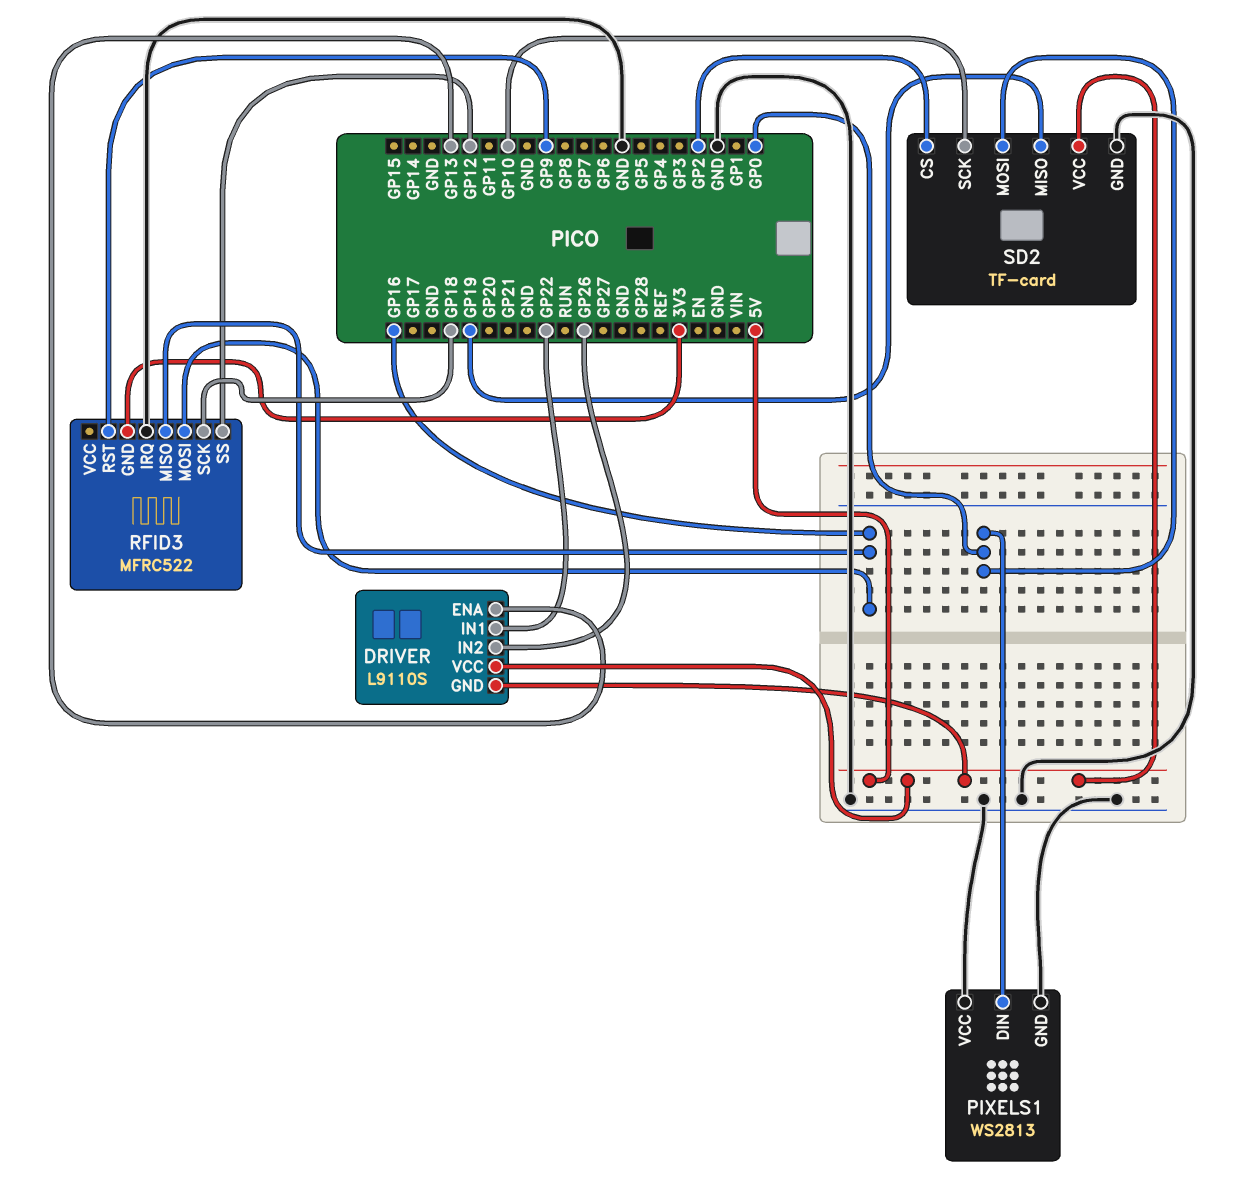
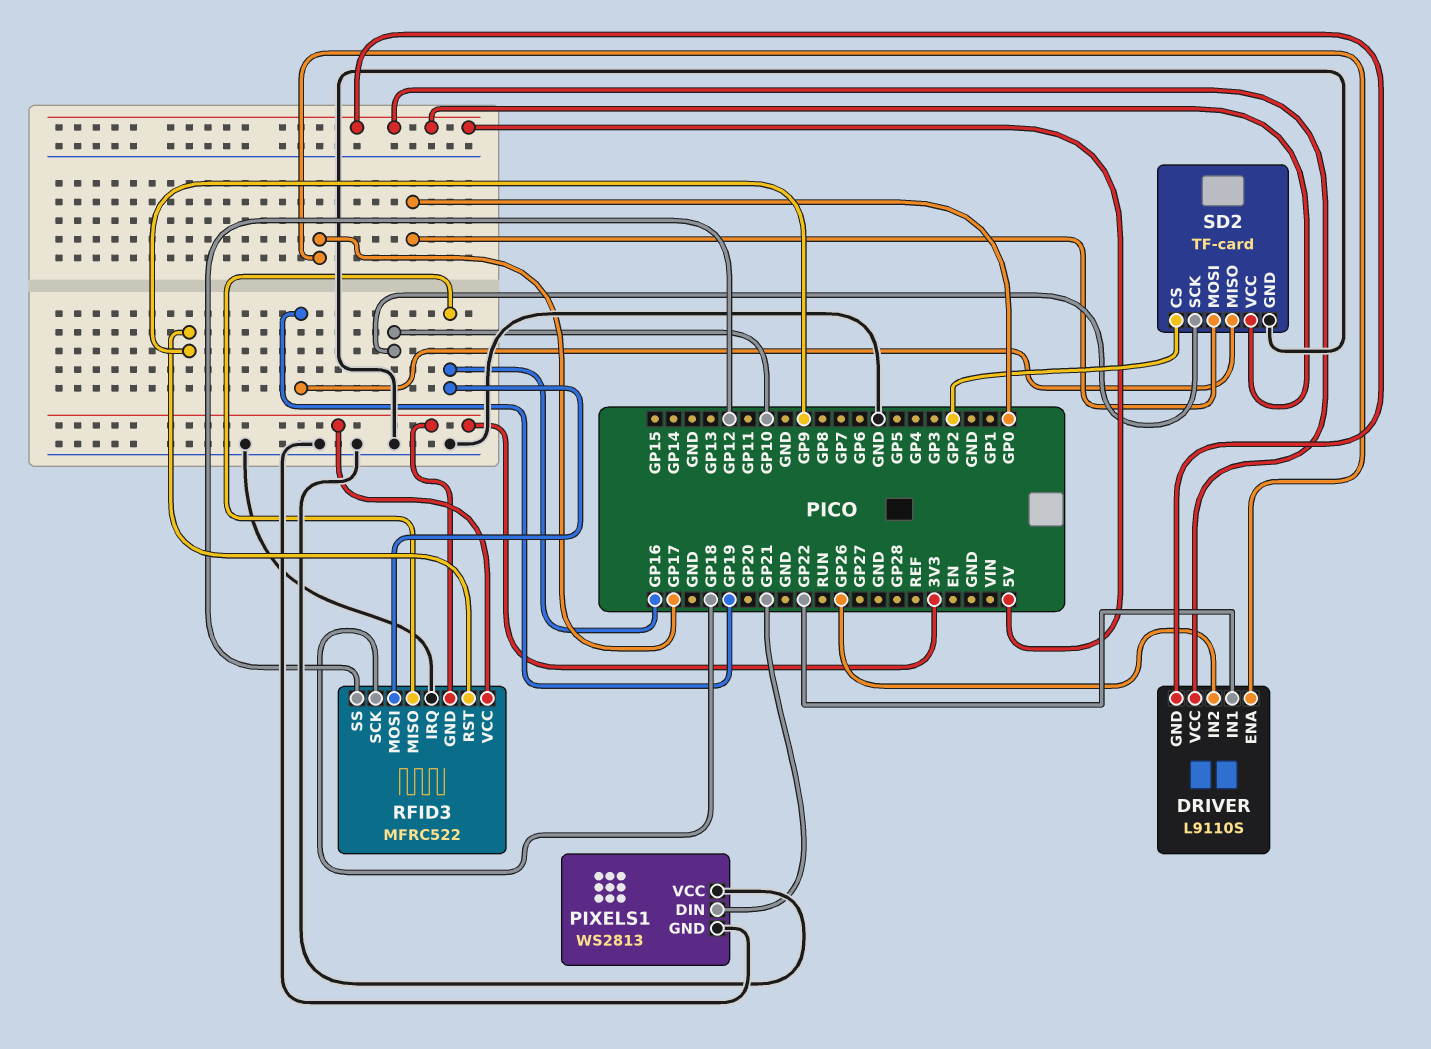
DRIVER pin ENA: GP13 -> GP17
PIXELS1 pin DIN: GP0 -> GP21
RFID3 pin VCC: none -> 3V3

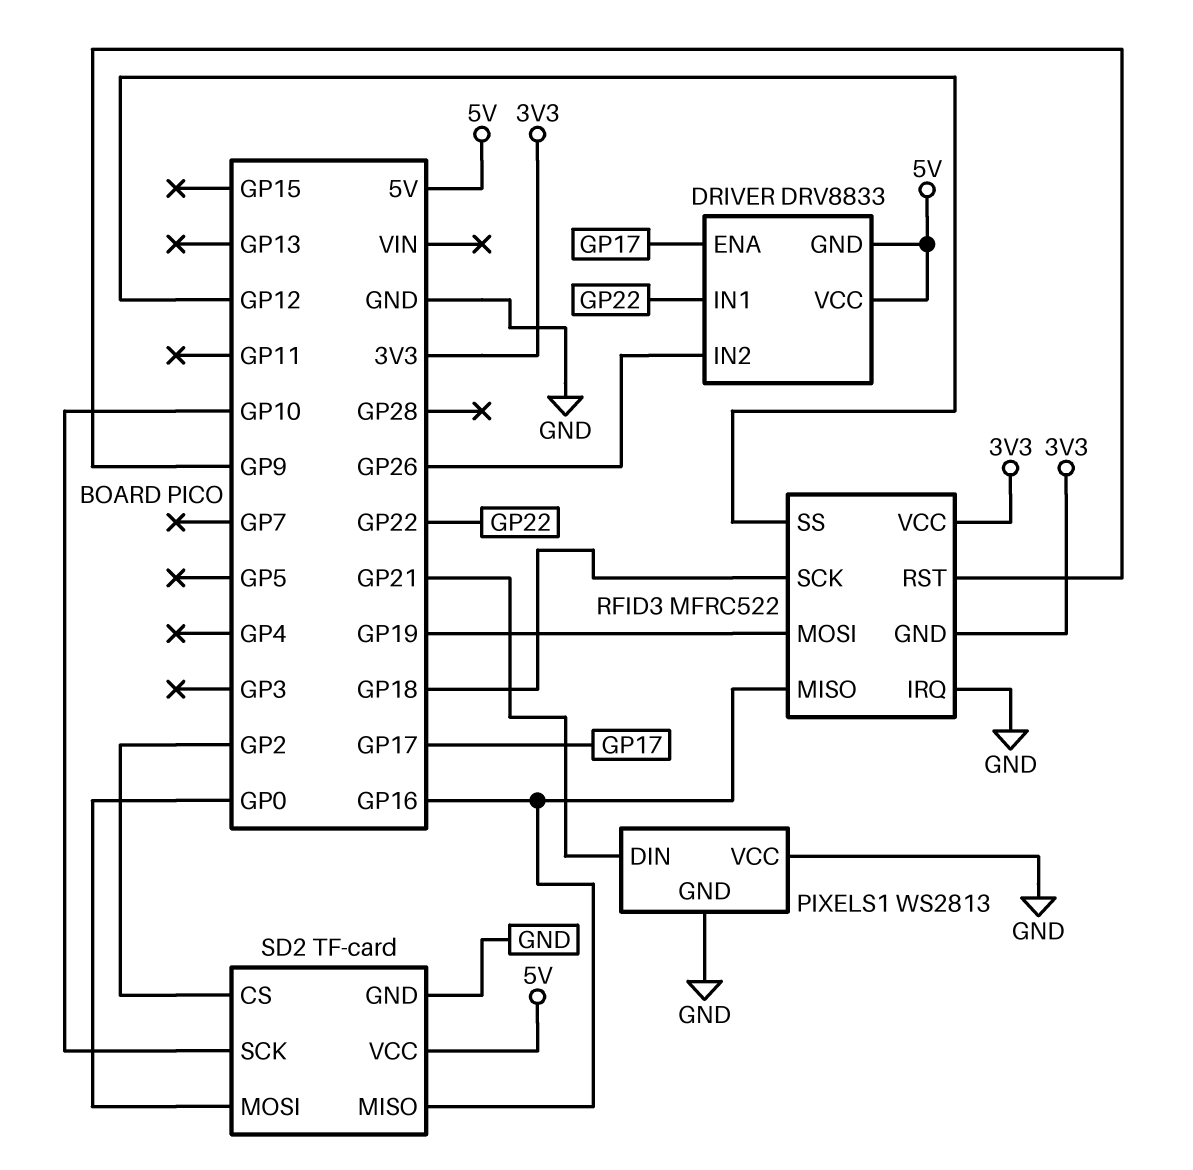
DRIVER: L9110S -> DRV8833
RFID3 pin MOSI: GP16 -> GP19
SD2 pin MISO: GP19 -> GP16

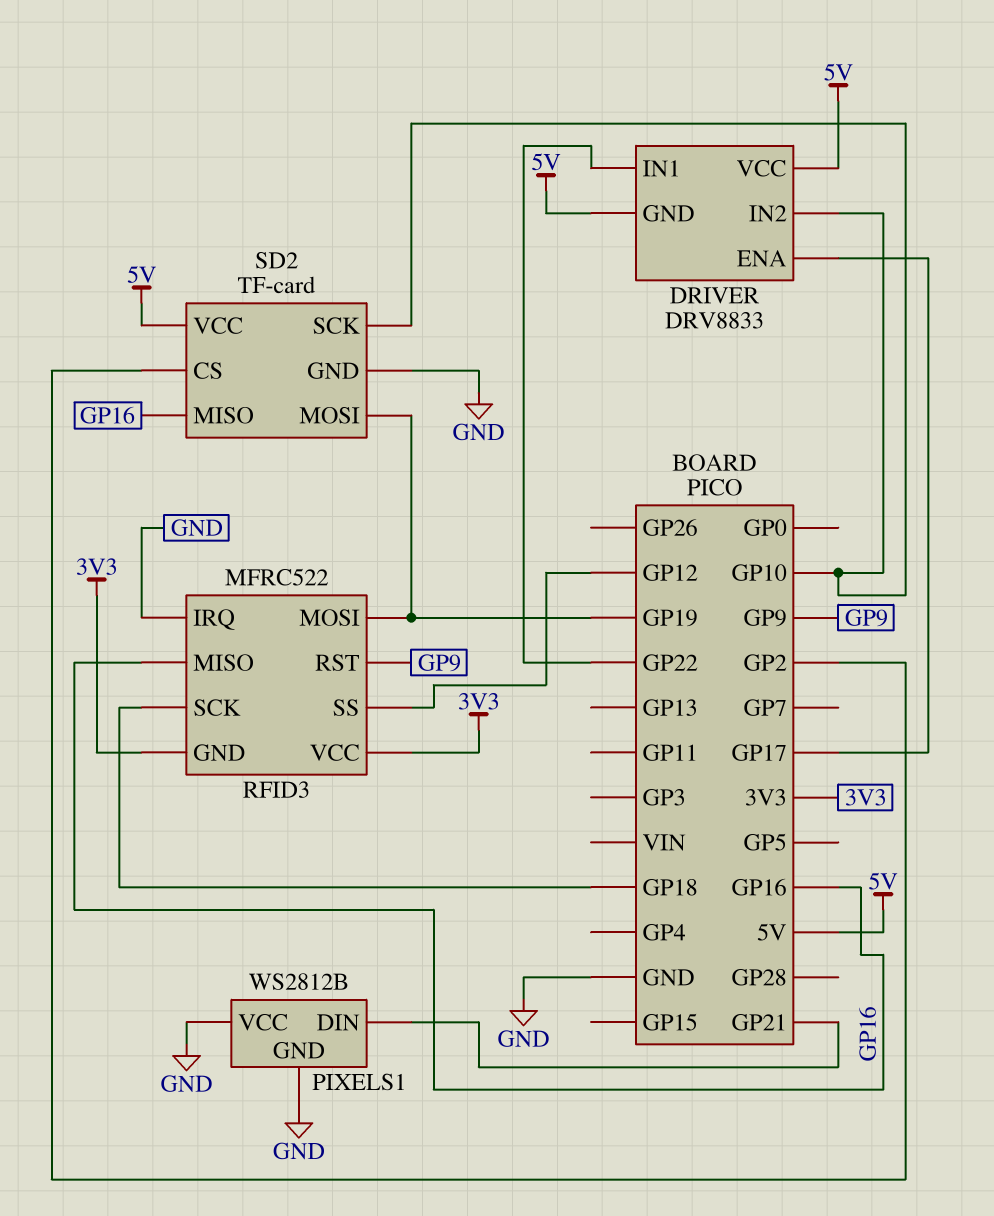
DRIVER pin IN2: GP26 -> GP10
PIXELS1: WS2813 -> WS2812B
SD2 pin MOSI: GP0 -> GP19

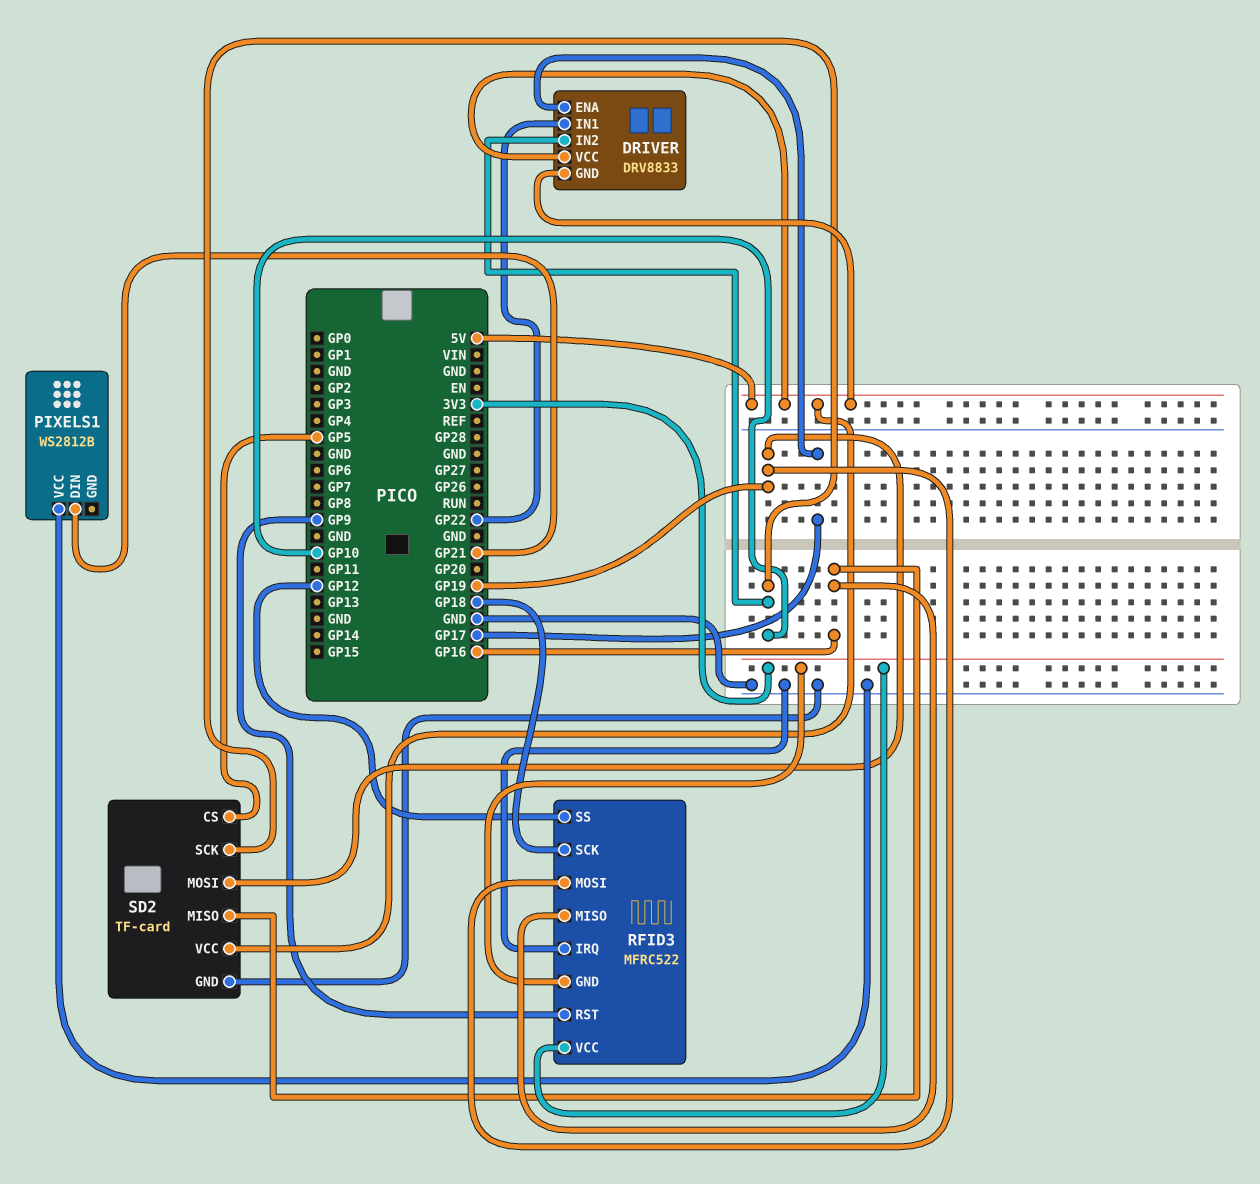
PIXELS1 pin GND: GND -> none
SD2 pin CS: GP2 -> GP5

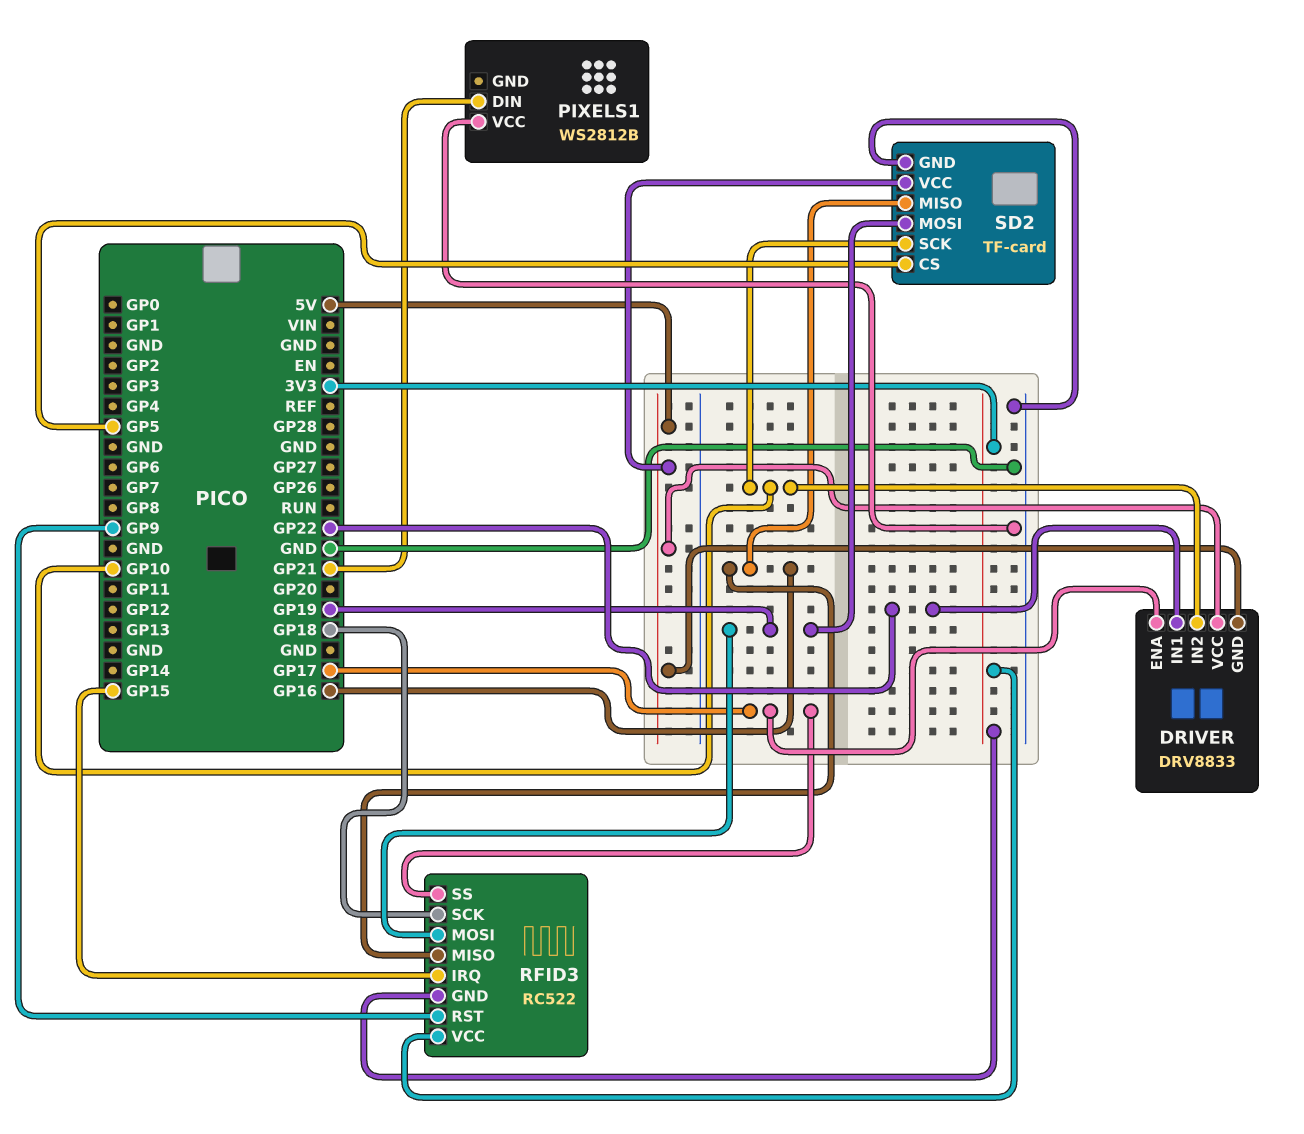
RFID3: MFRC522 -> RC522
RFID3 pin IRQ: GND -> GP15
RFID3 pin SS: GP12 -> GP17

